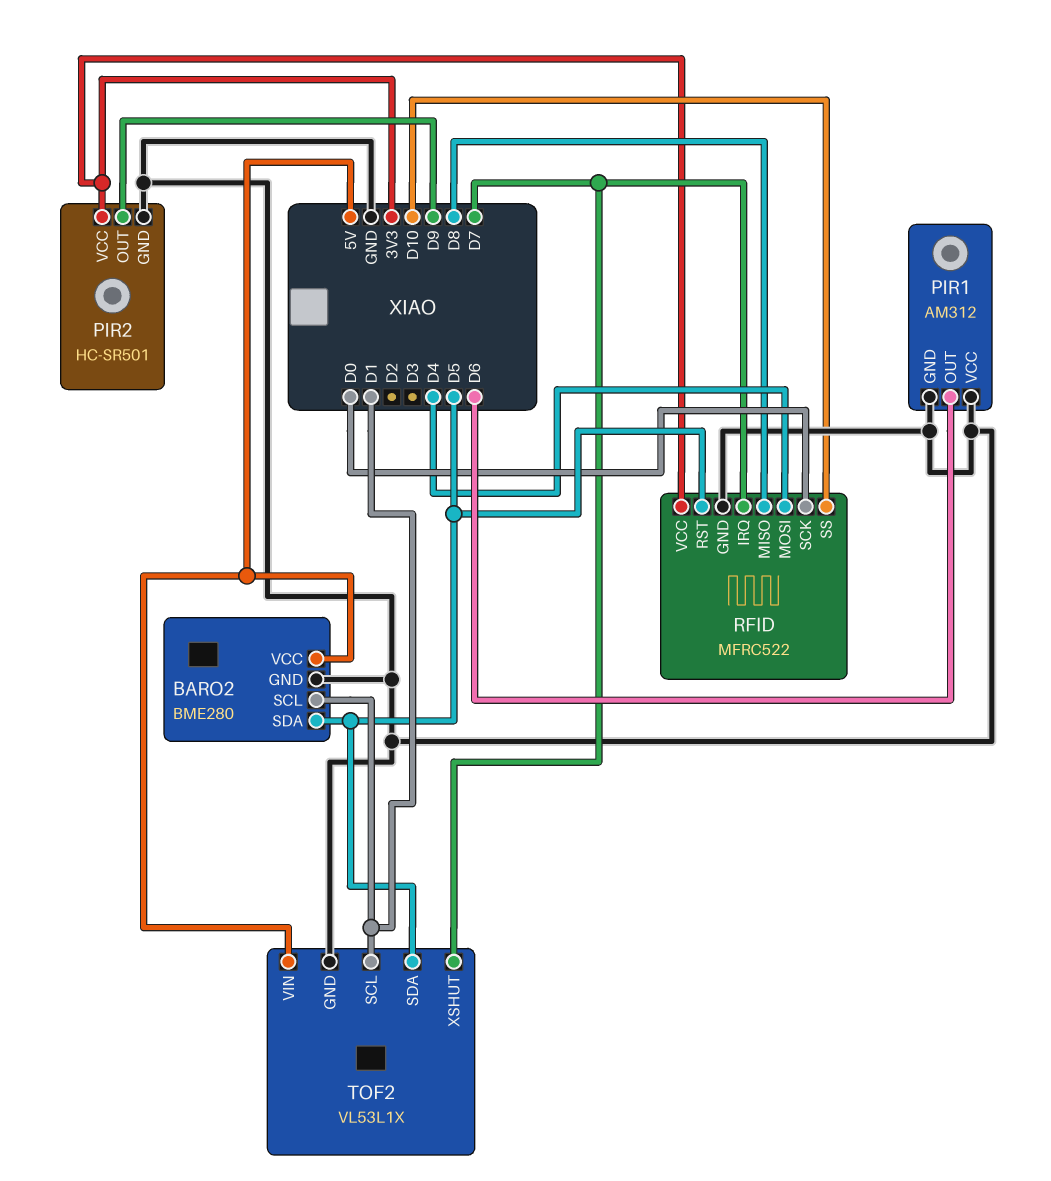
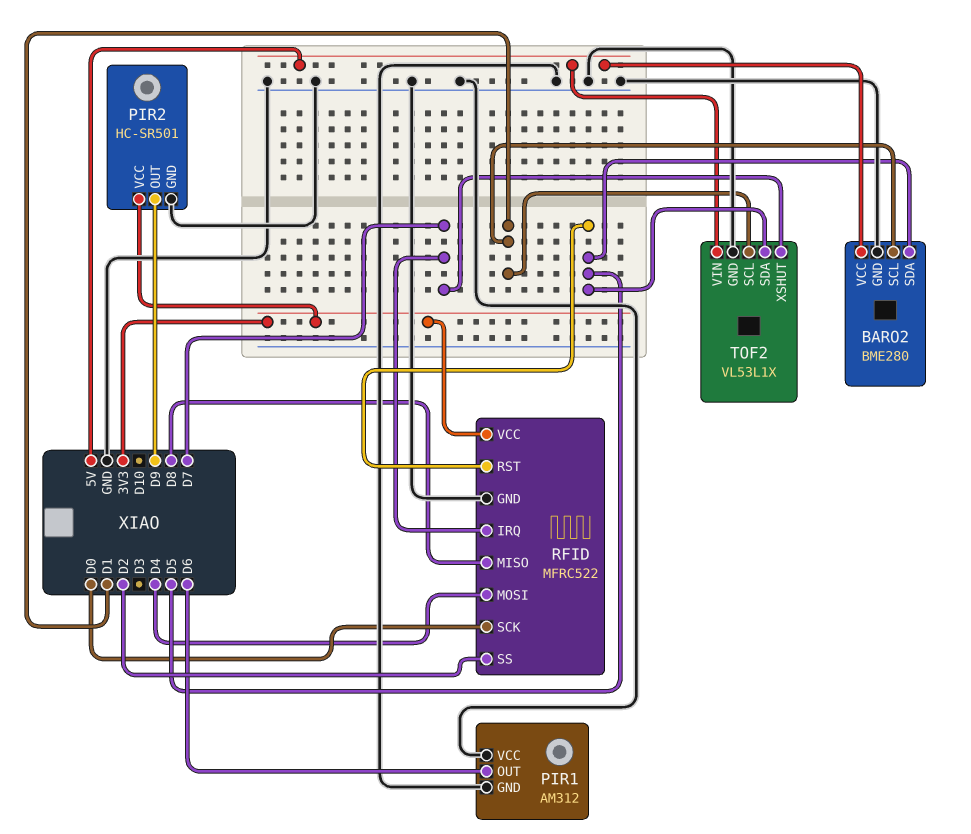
RFID pin SS: D10 -> D2

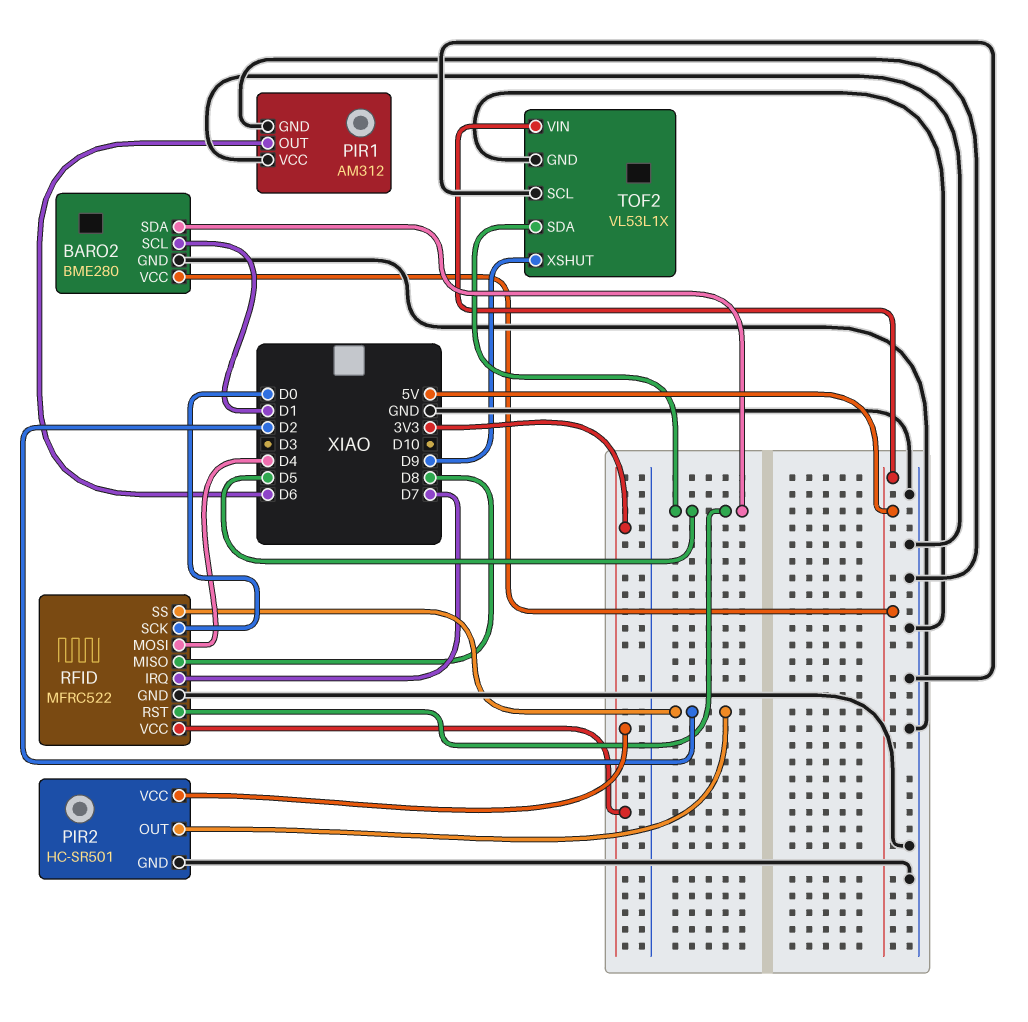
PIR2 pin OUT: D9 -> D2
TOF2 pin SCL: D1 -> GND
TOF2 pin XSHUT: D7 -> D9

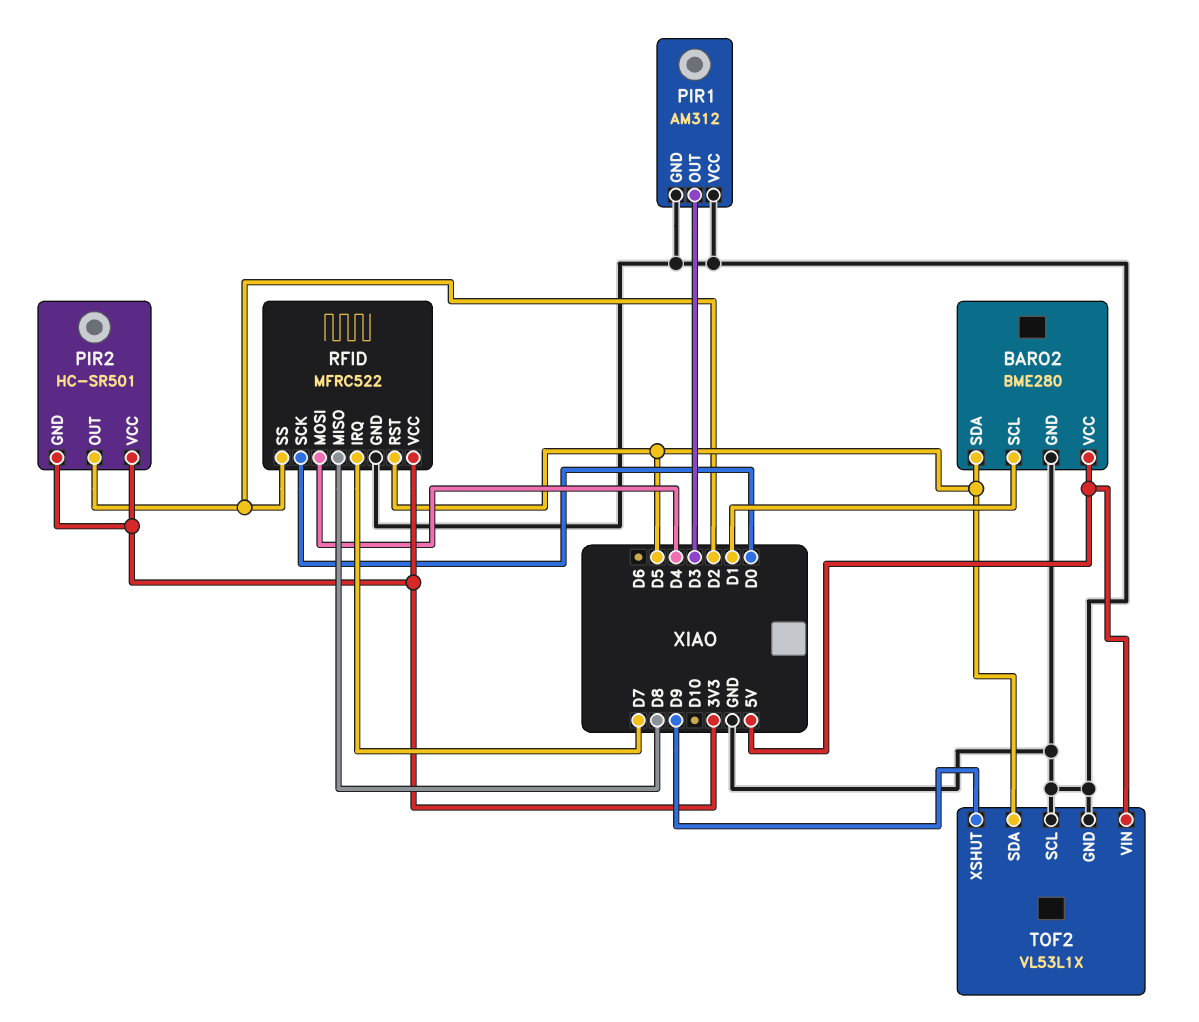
PIR1 pin OUT: D6 -> D3
PIR2 pin GND: GND -> 3V3

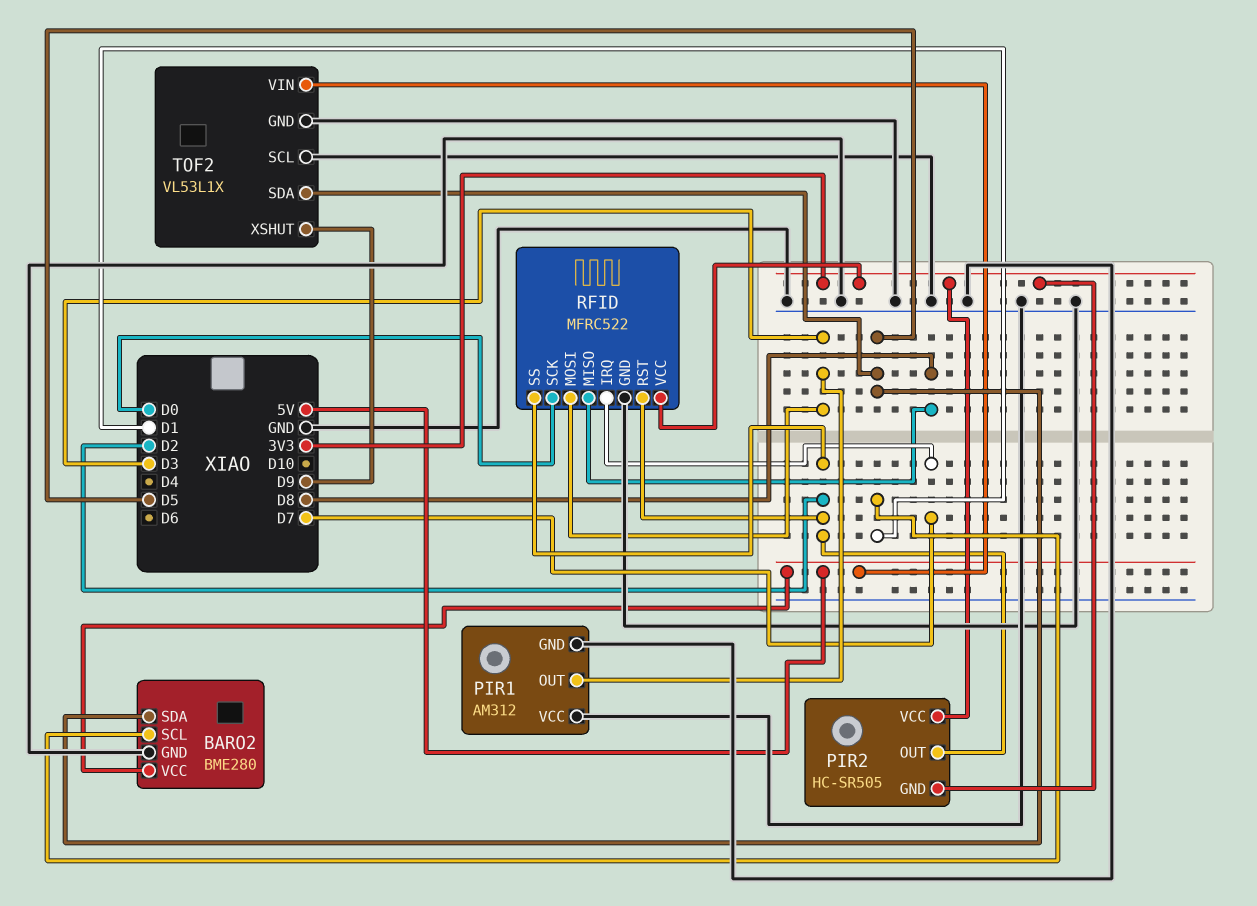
PIR2: HC-SR501 -> HC-SR505
RFID pin MOSI: D4 -> D3
RFID pin RST: D5 -> D2

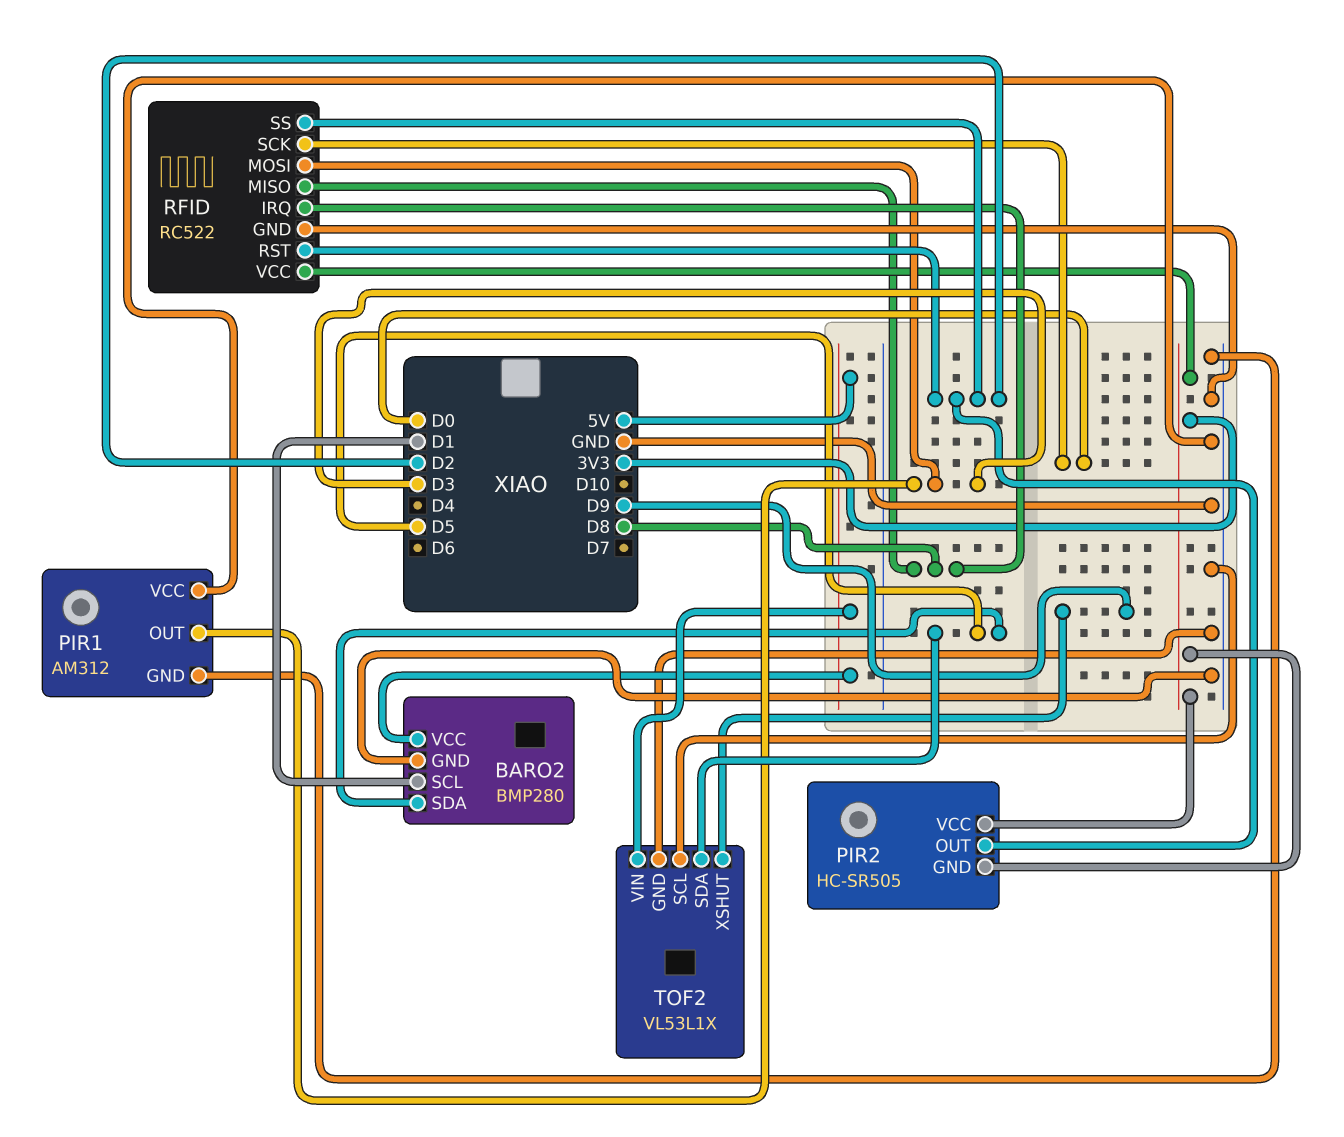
BARO2: BME280 -> BMP280
RFID: MFRC522 -> RC522
RFID pin IRQ: D7 -> D8

